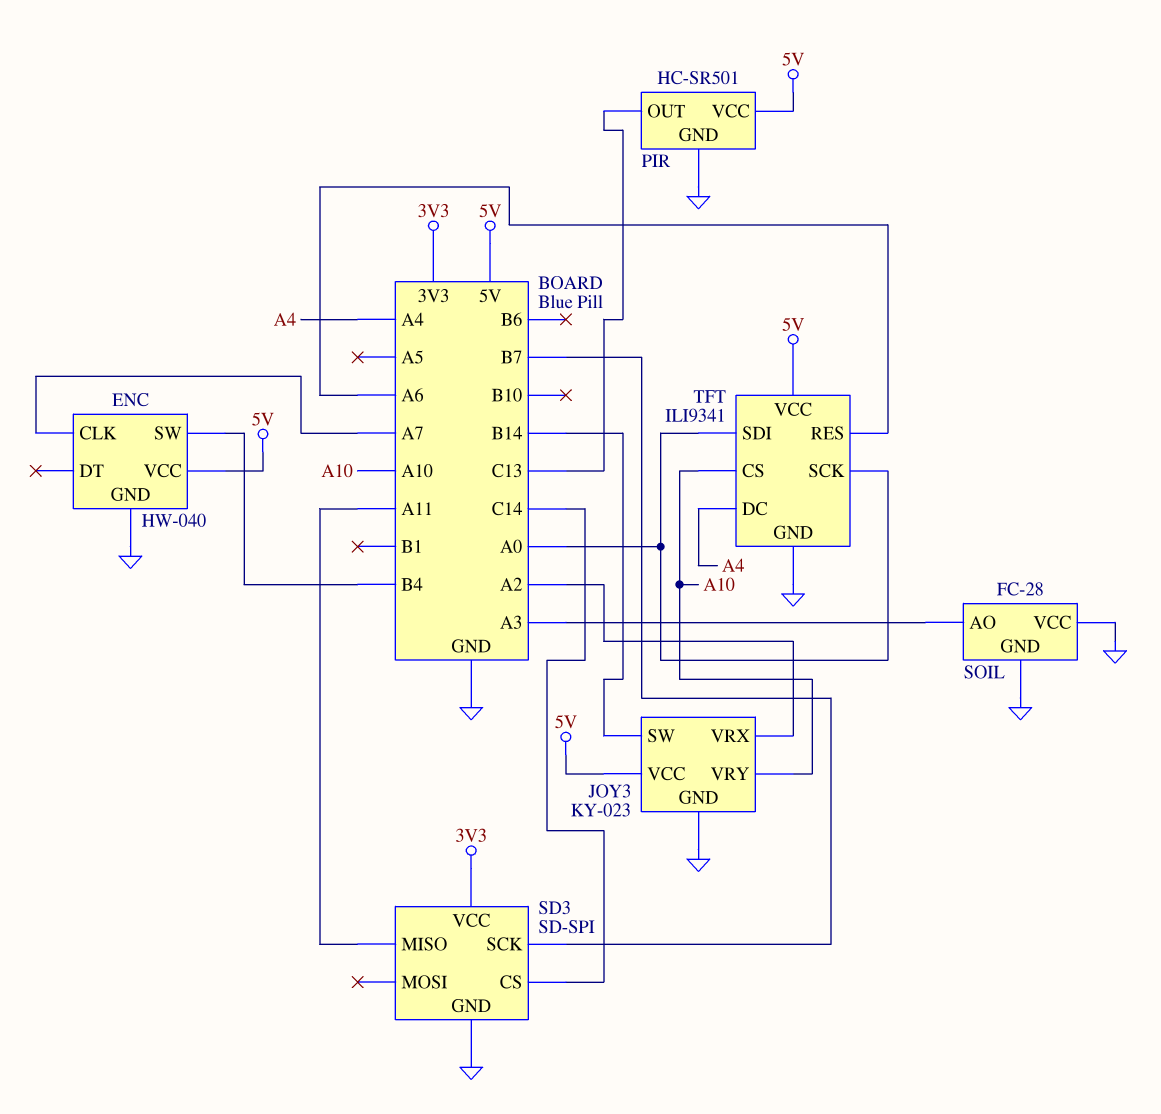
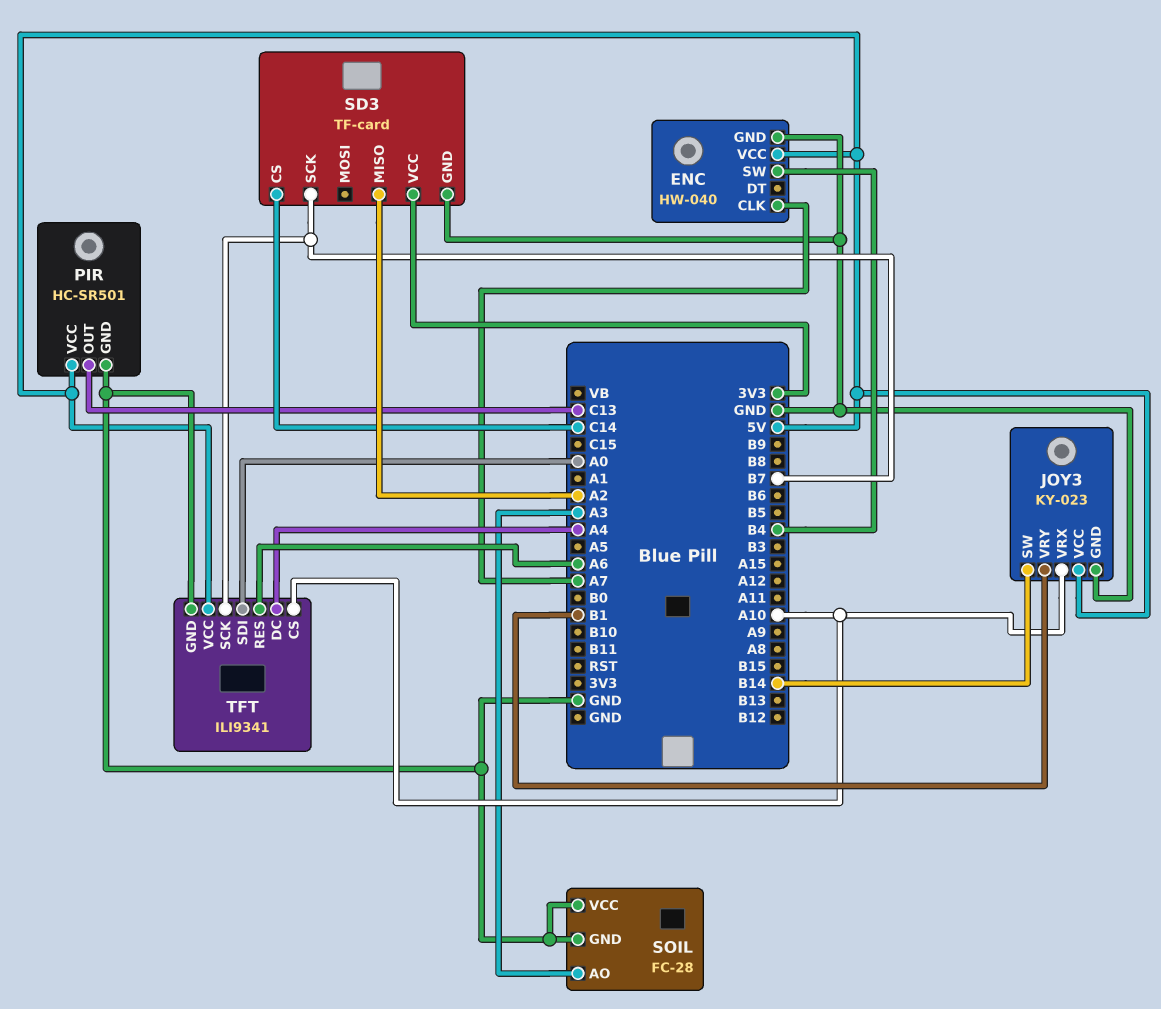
JOY3 pin VRX: A2 -> A10
JOY3 pin VRY: A10 -> B1
SD3: SD-SPI -> TF-card
SD3 pin MISO: A11 -> A2
TFT pin SCK: A0 -> B7

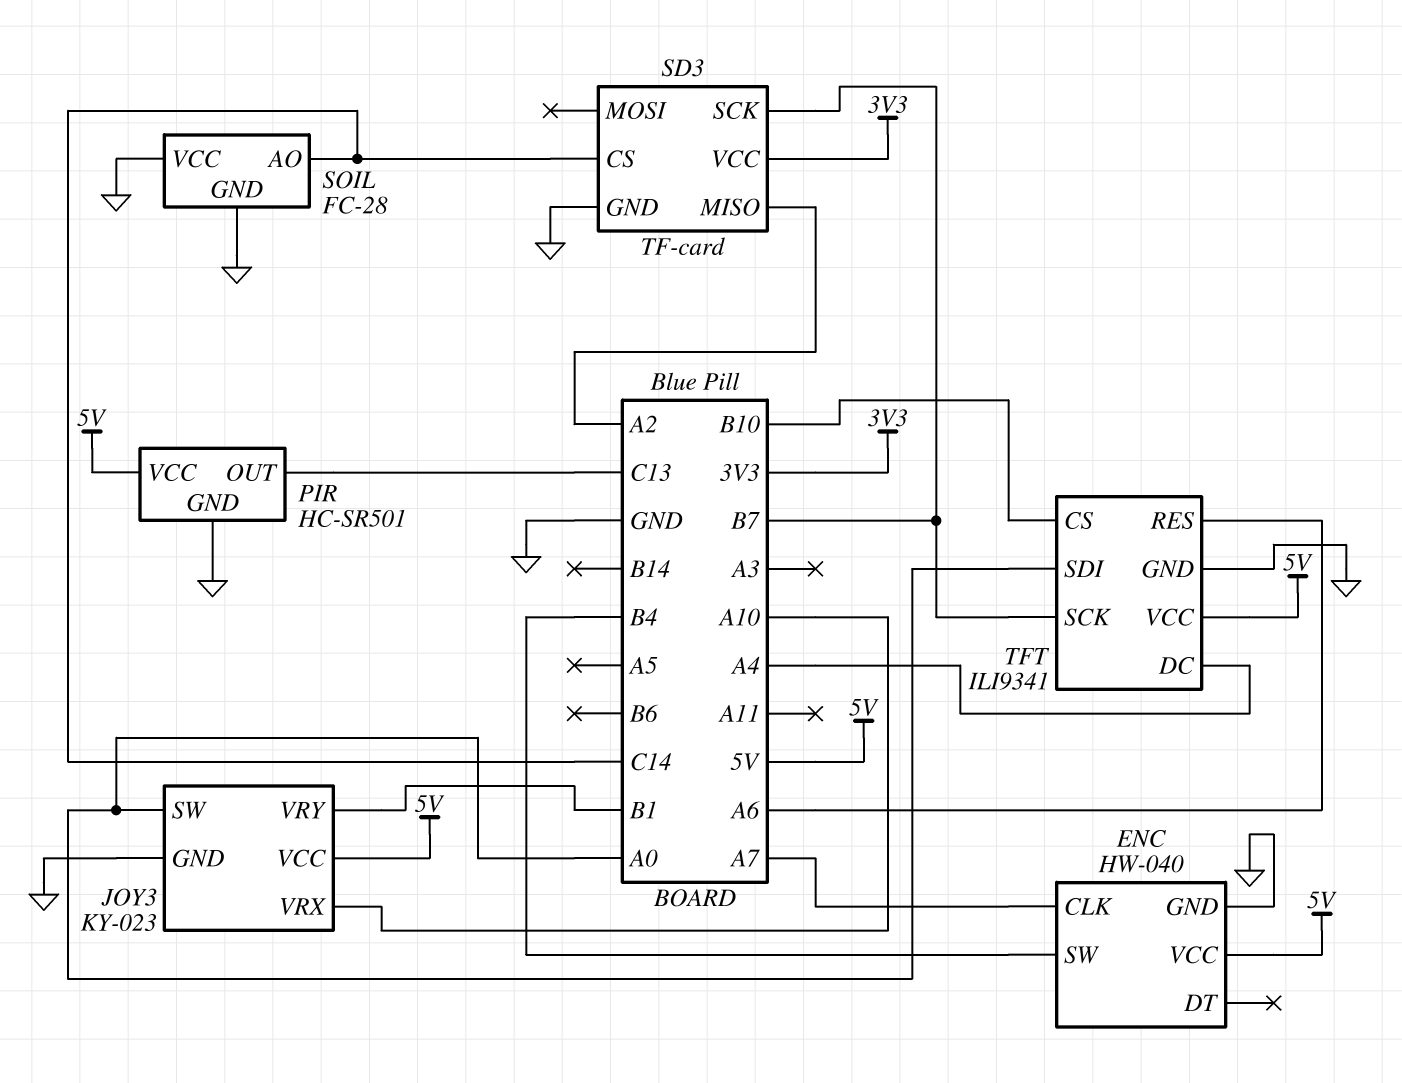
JOY3 pin SW: B14 -> A0
SOIL pin AO: A3 -> C14
TFT pin CS: A10 -> B10

